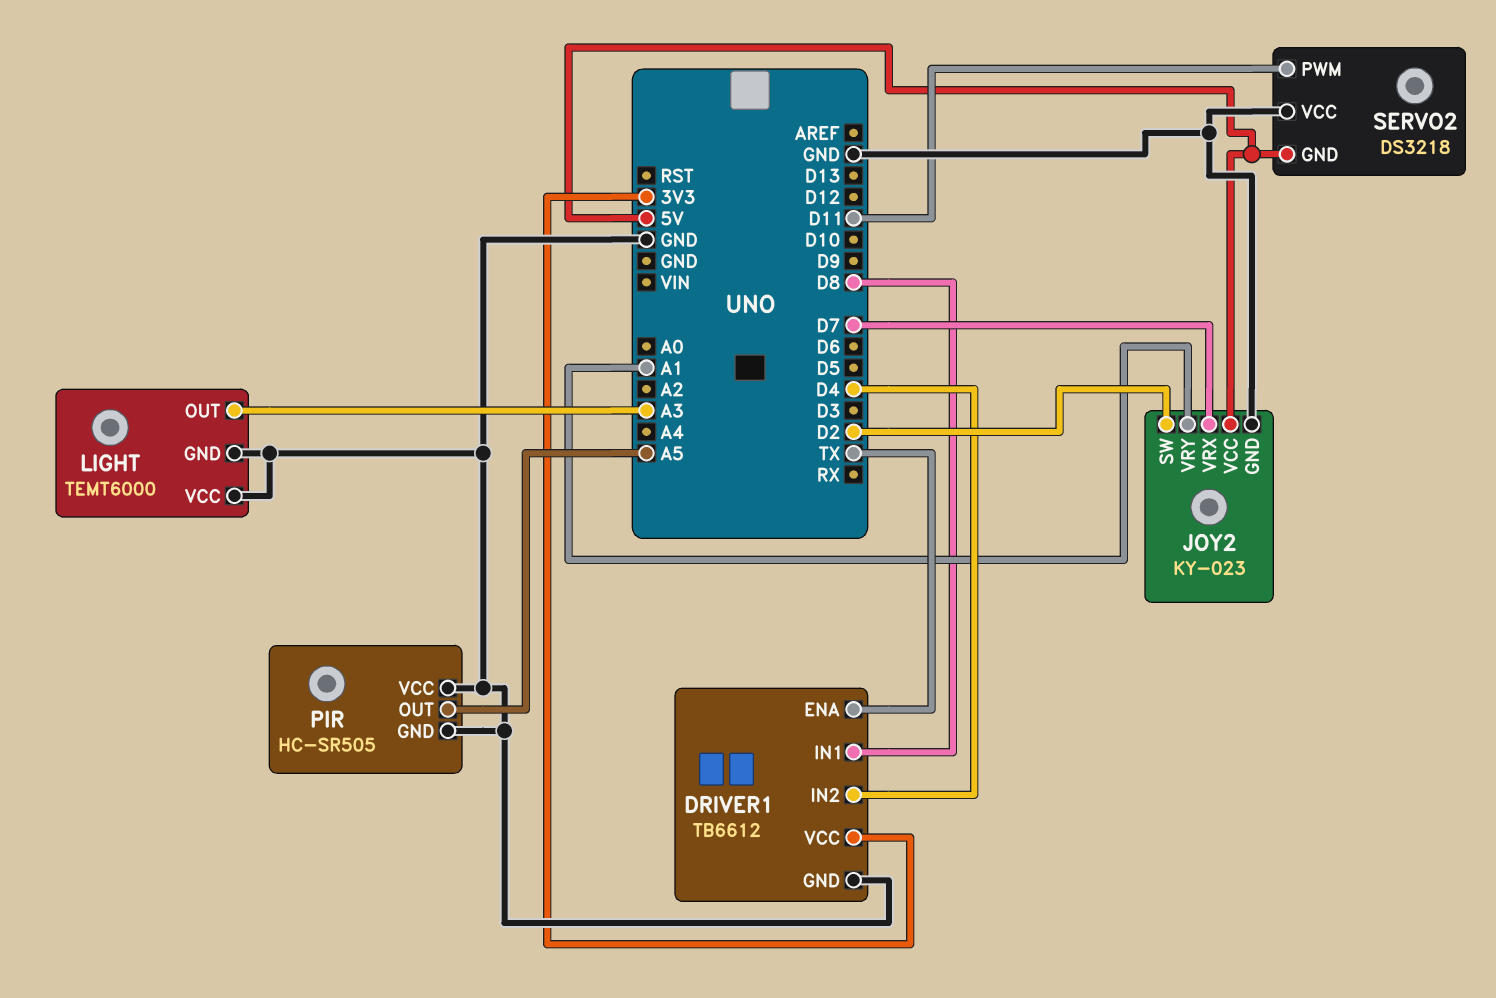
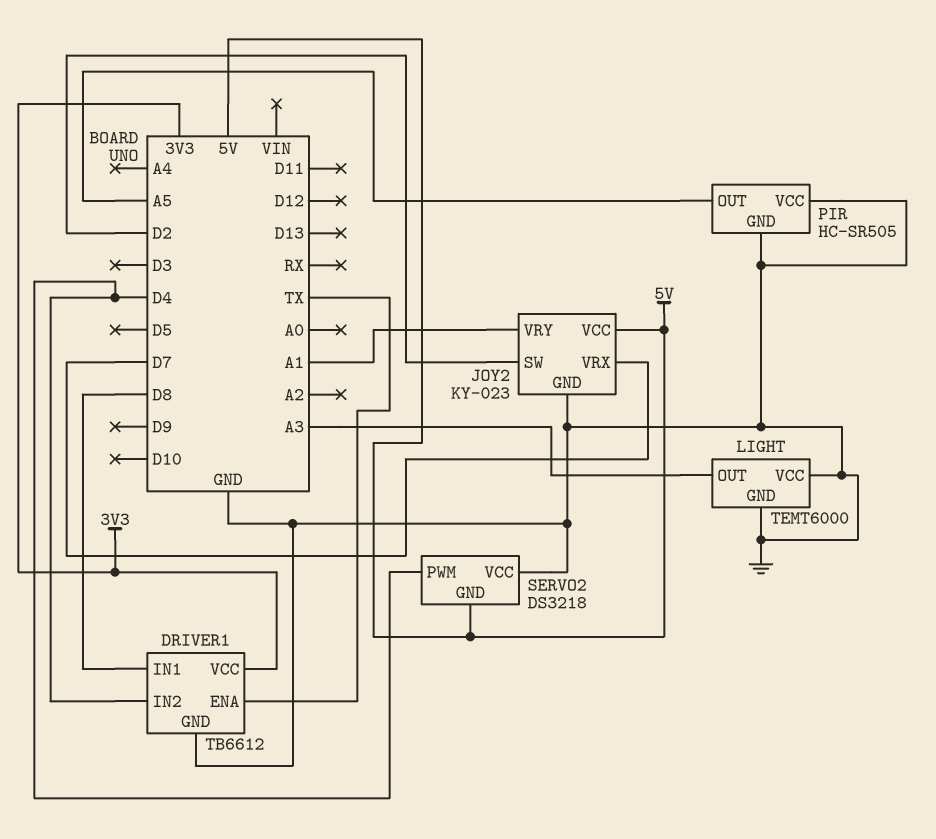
SERVO2 pin PWM: D11 -> D4

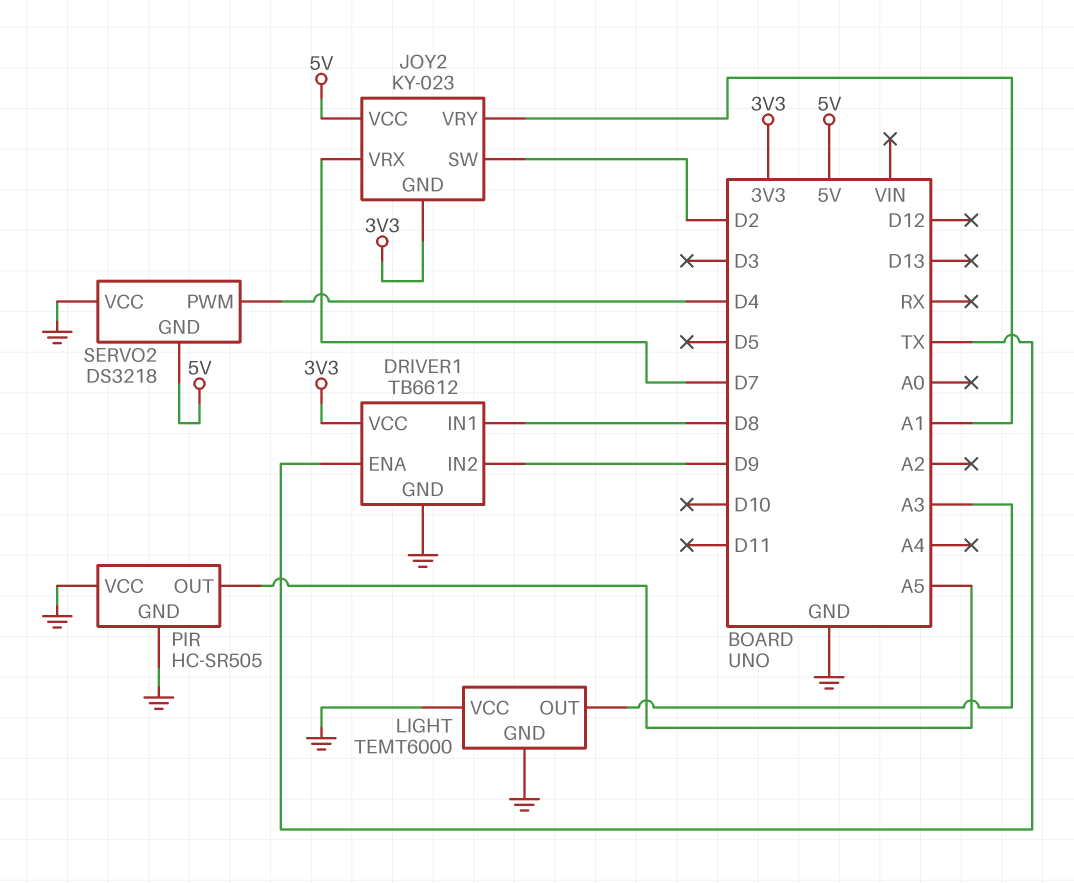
DRIVER1 pin IN2: D4 -> D9
JOY2 pin GND: GND -> 3V3

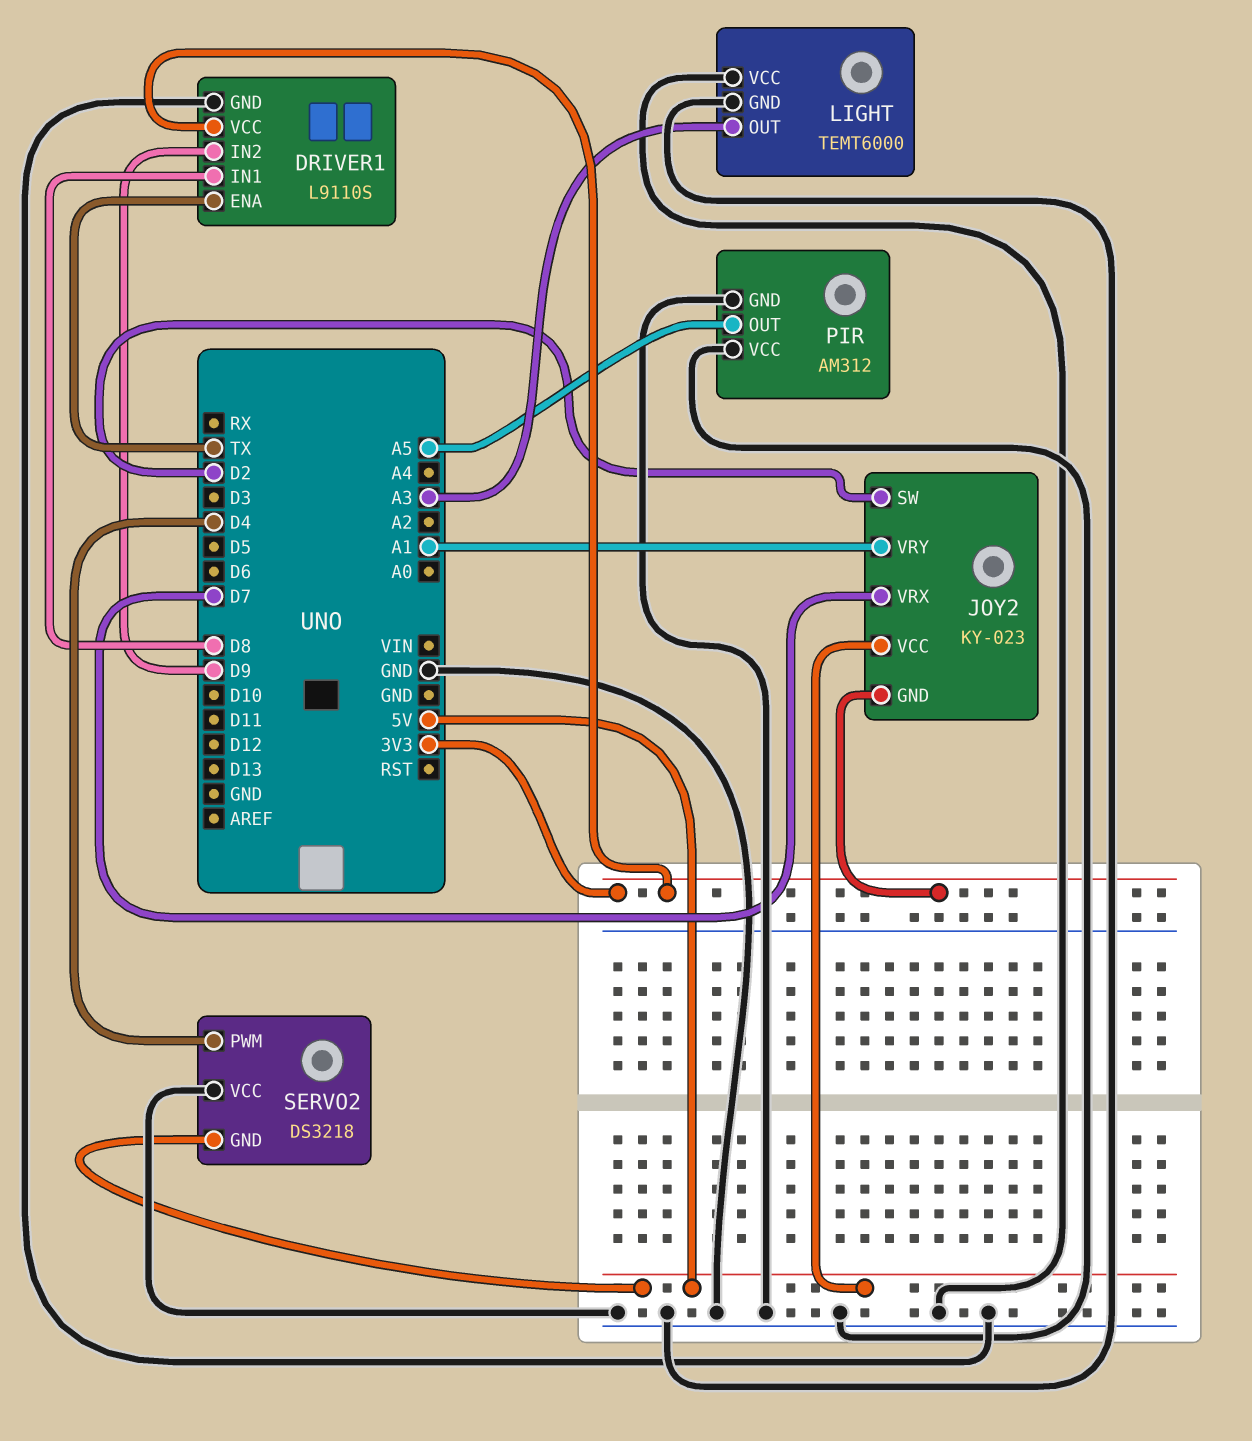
DRIVER1: TB6612 -> L9110S
PIR: HC-SR505 -> AM312

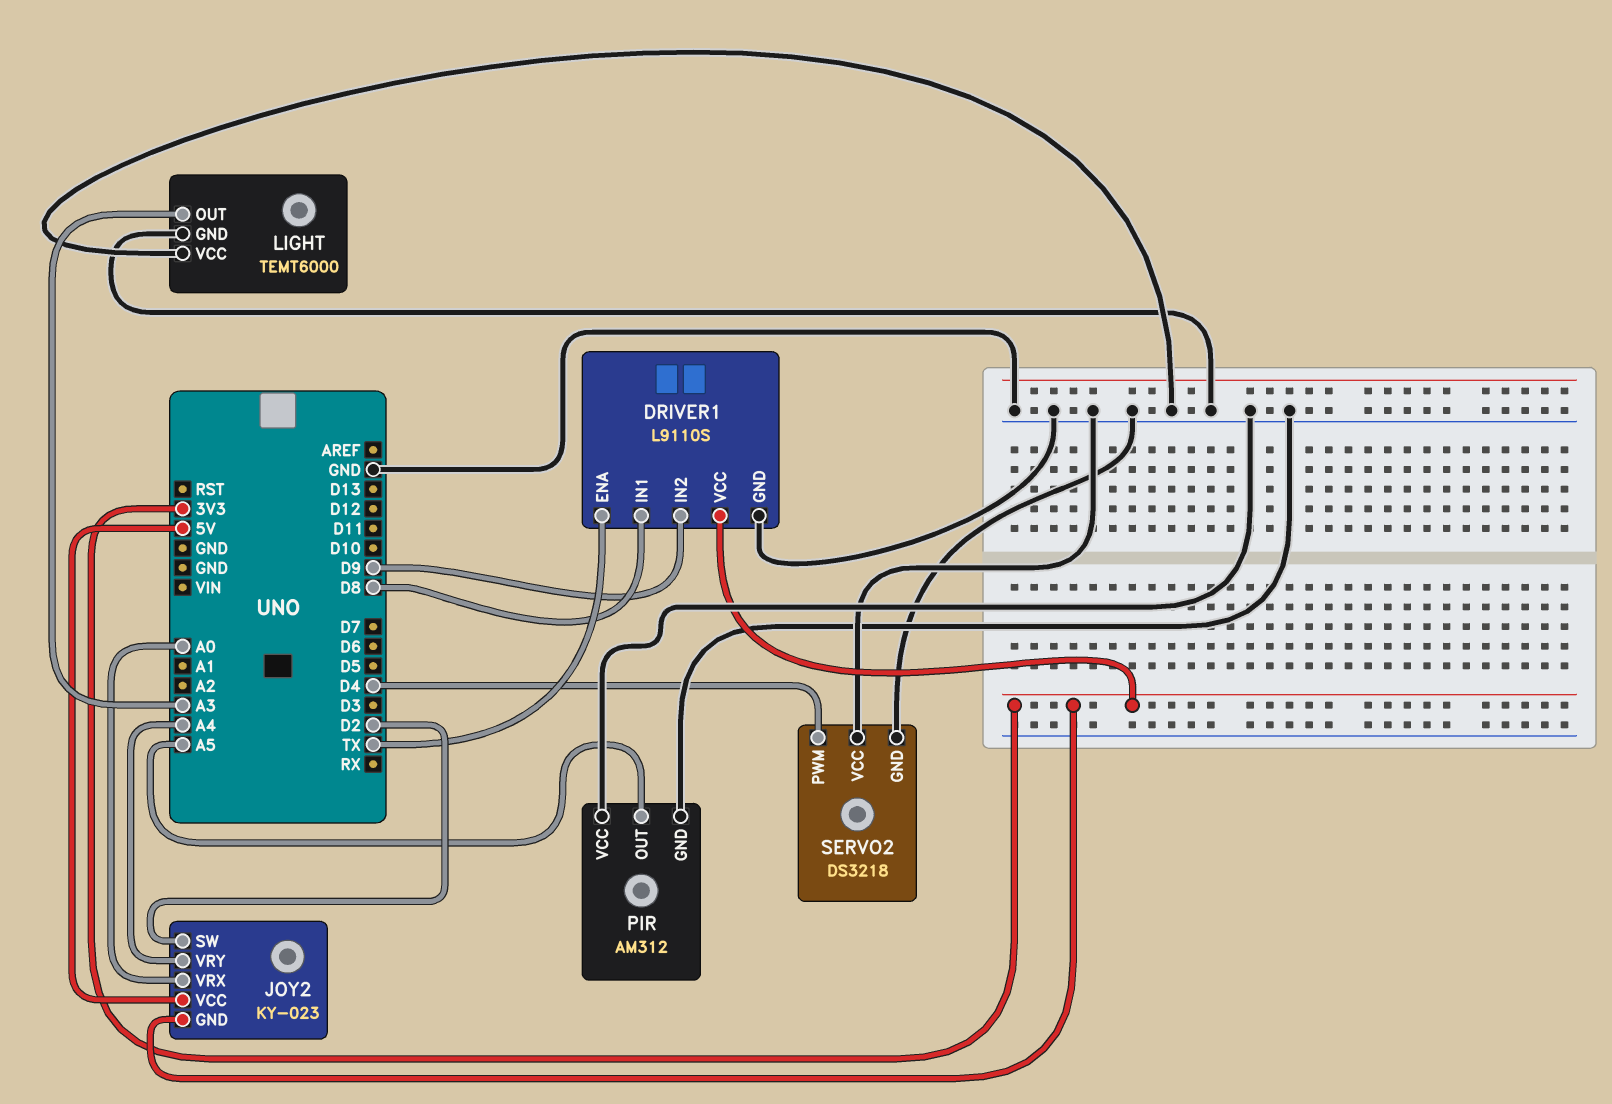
JOY2 pin VRX: D7 -> A0
JOY2 pin VRY: A1 -> A4
SERVO2 pin GND: 5V -> GND

